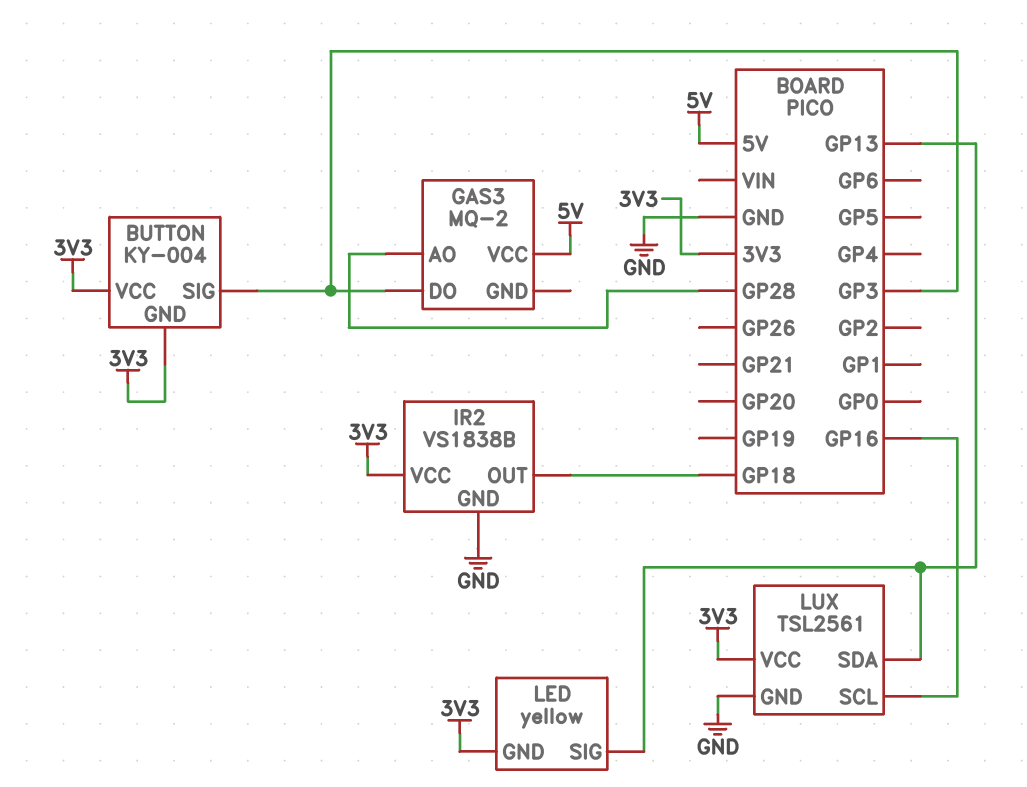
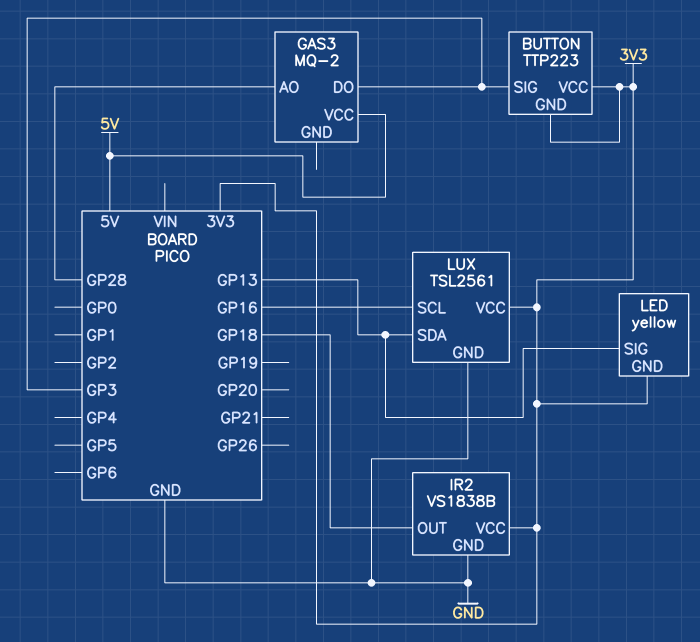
BUTTON: KY-004 -> TTP223

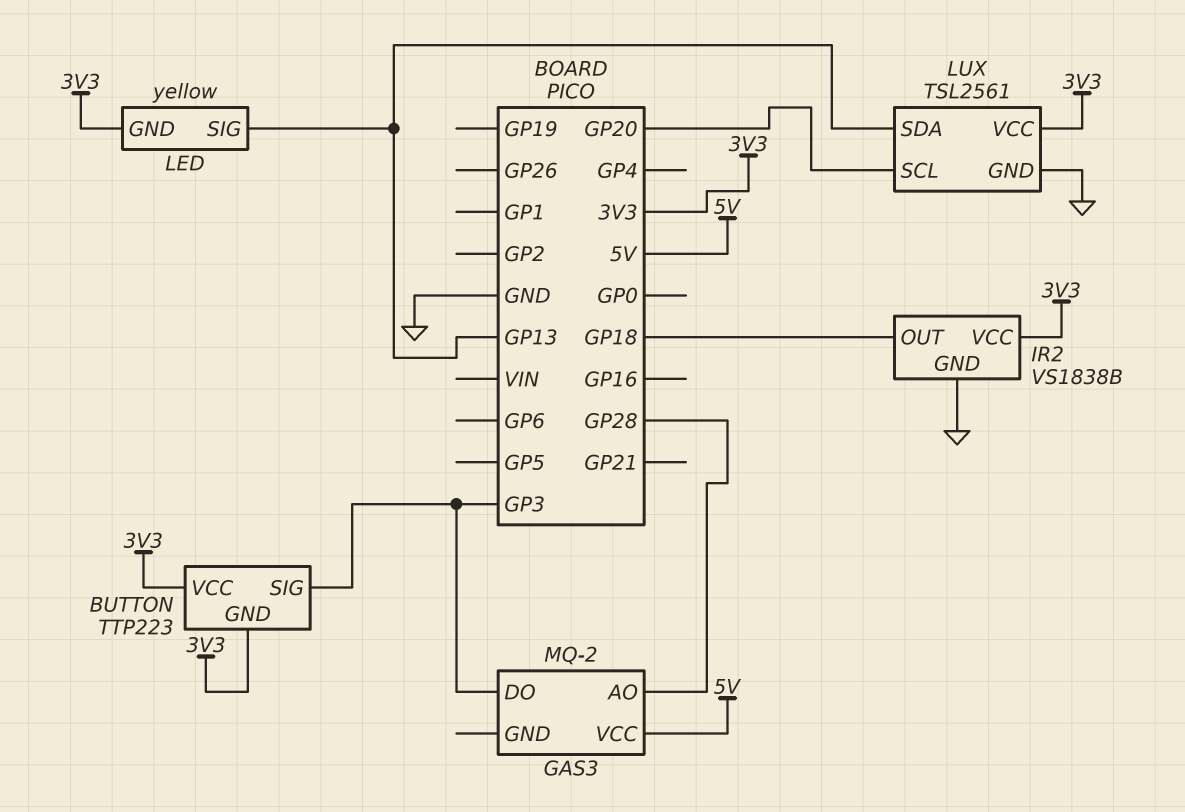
LUX pin SCL: GP16 -> GP20

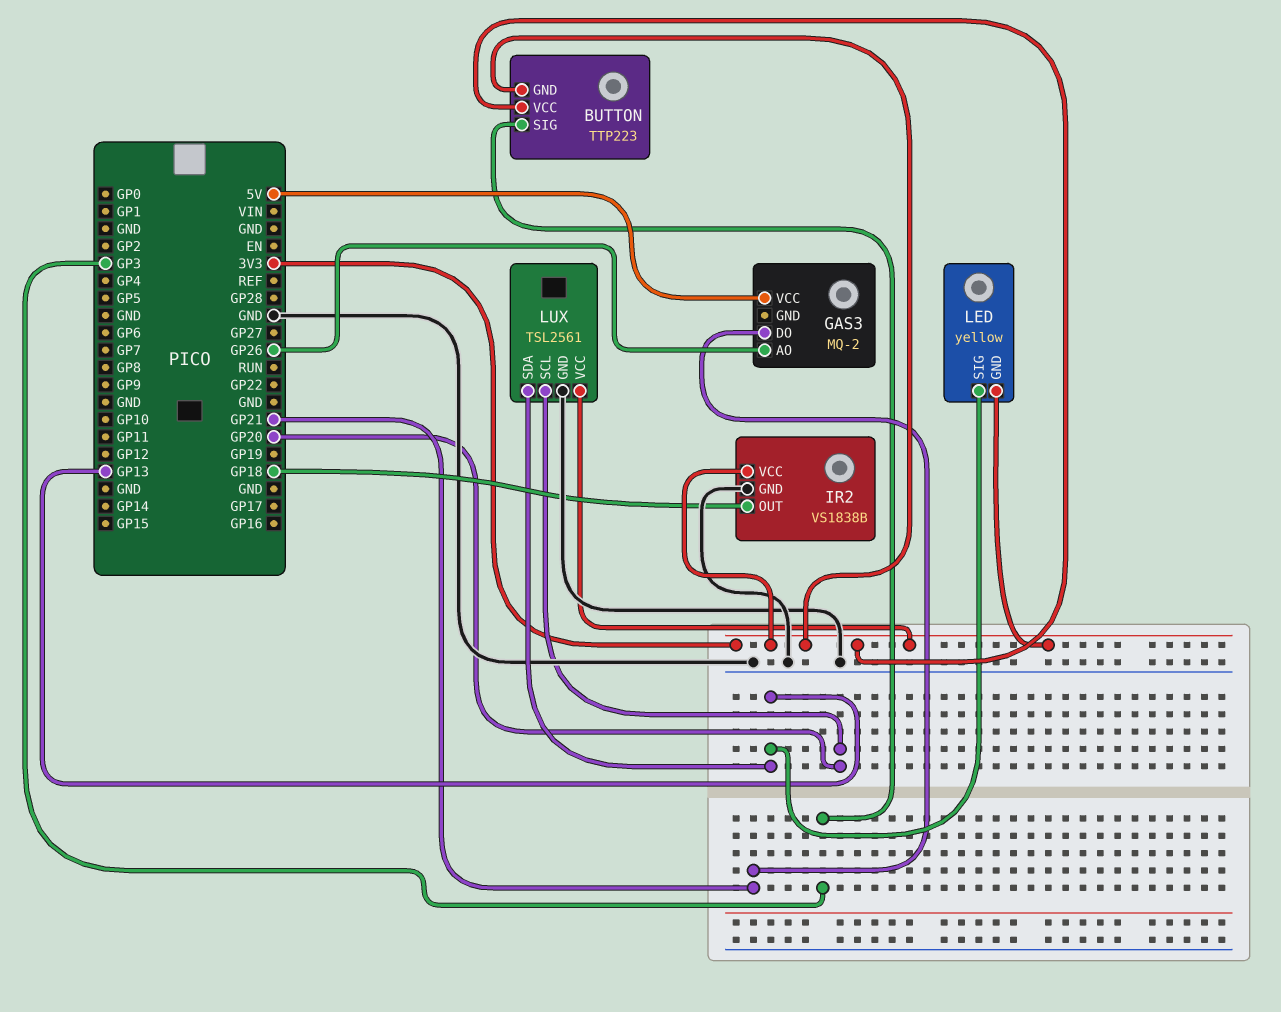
GAS3 pin AO: GP28 -> GP26
GAS3 pin DO: GP3 -> GP21

